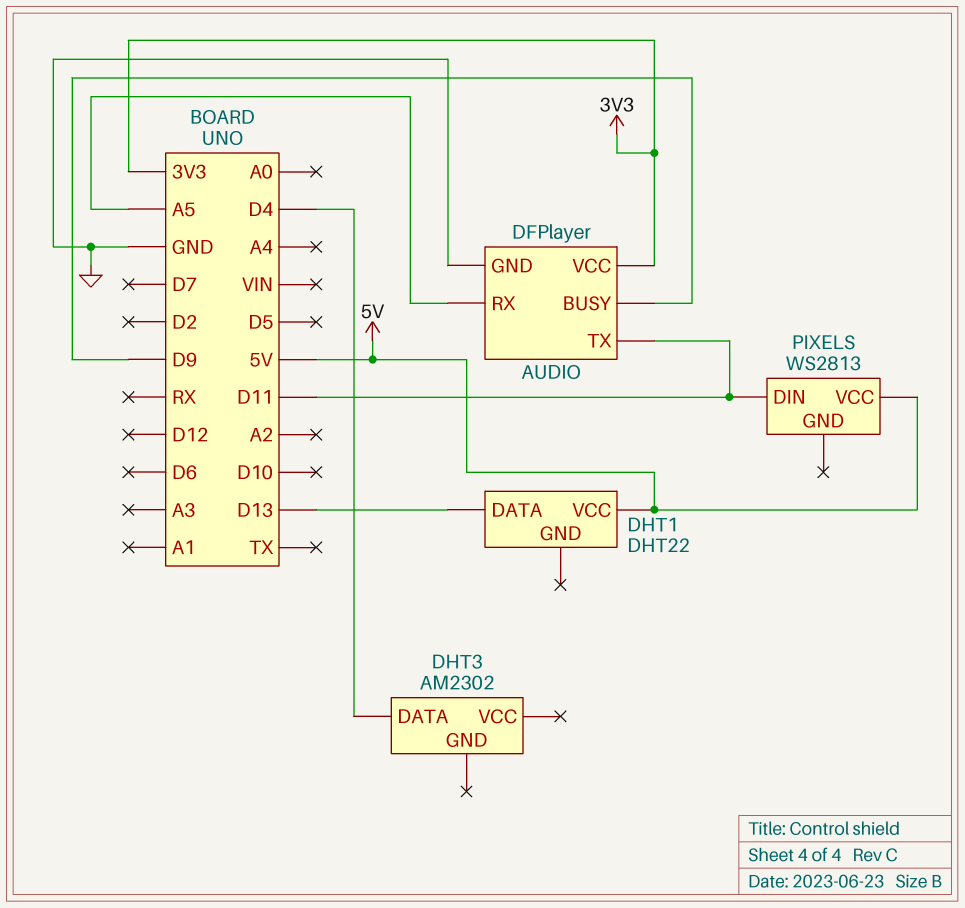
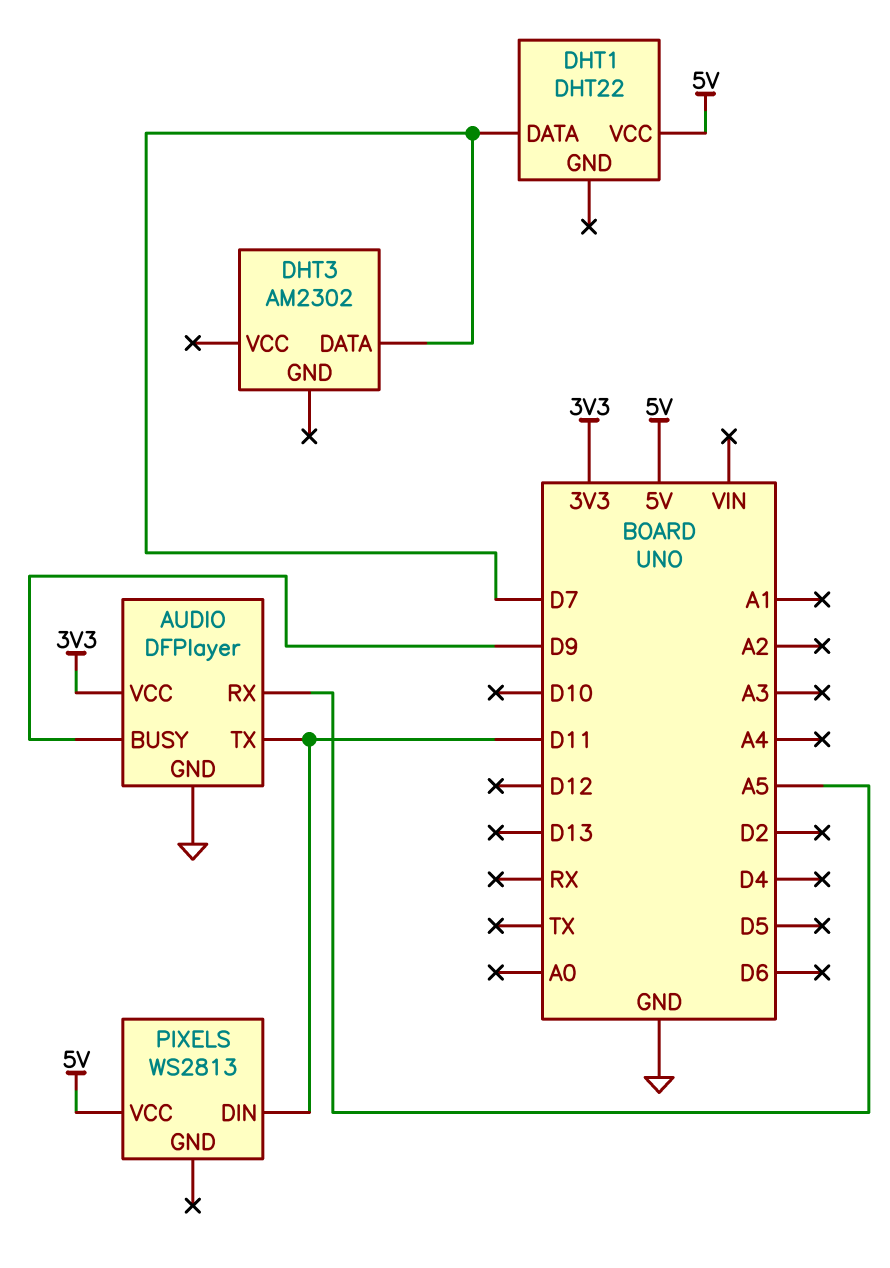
DHT1 pin DATA: D13 -> D7
DHT3 pin DATA: D4 -> D7

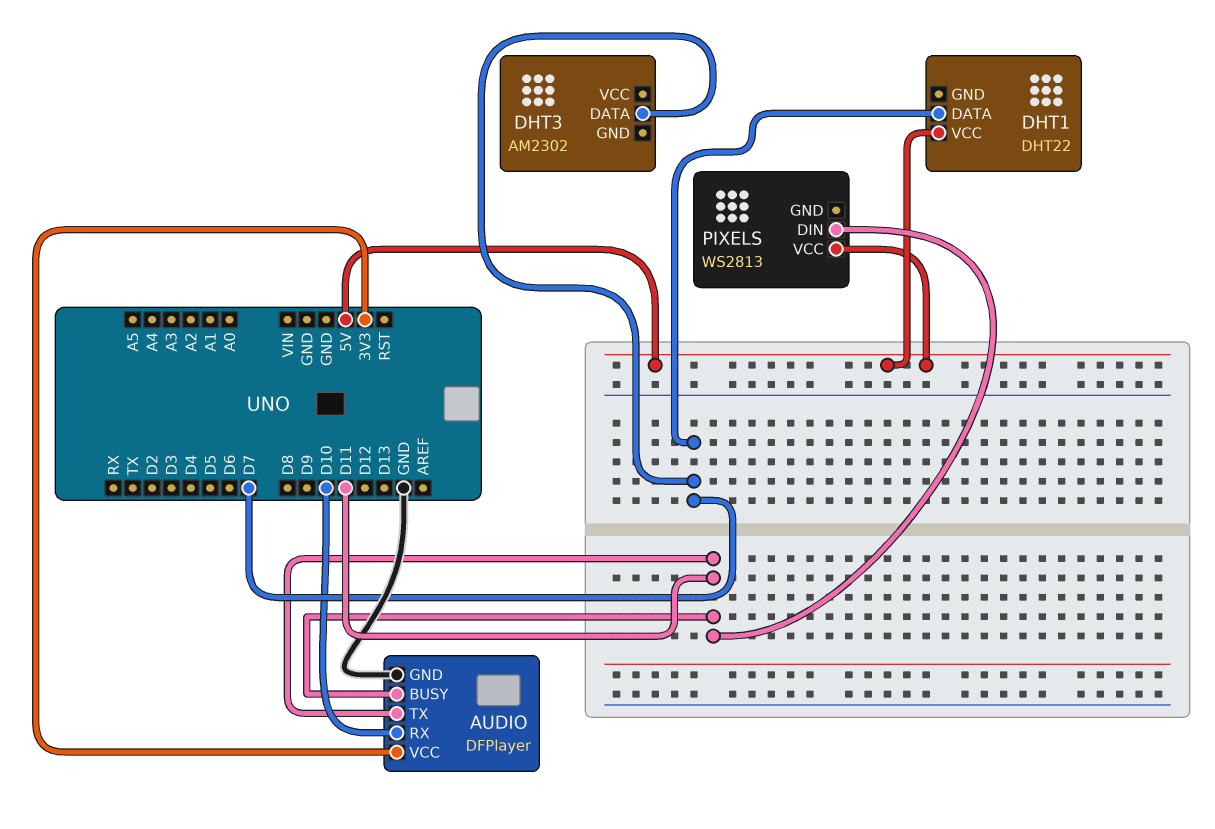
AUDIO pin BUSY: D9 -> D11
AUDIO pin RX: A5 -> D10

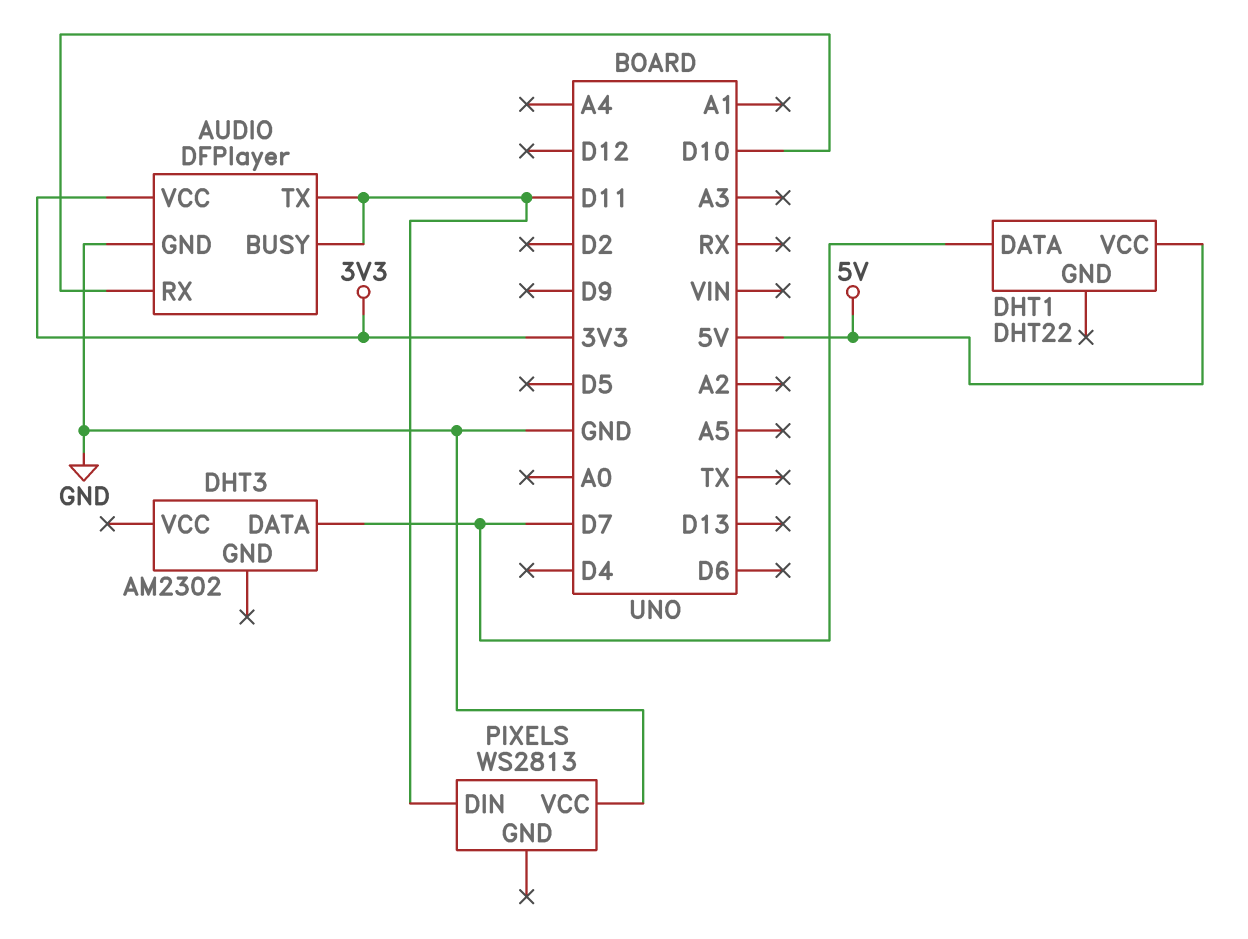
PIXELS pin VCC: 5V -> GND

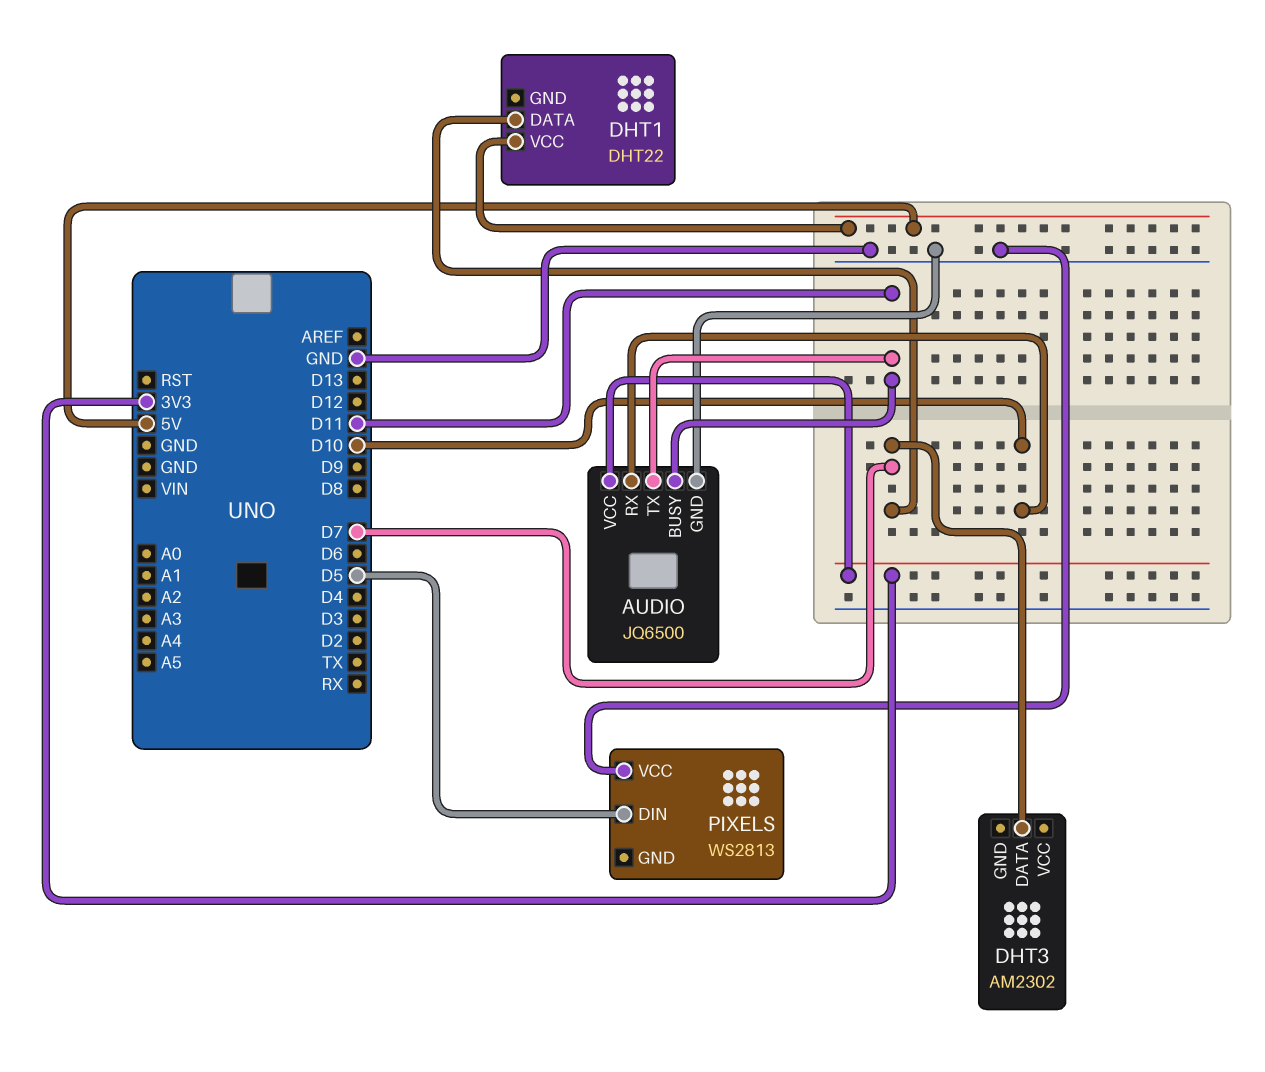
AUDIO: DFPlayer -> JQ6500
PIXELS pin DIN: D11 -> D5

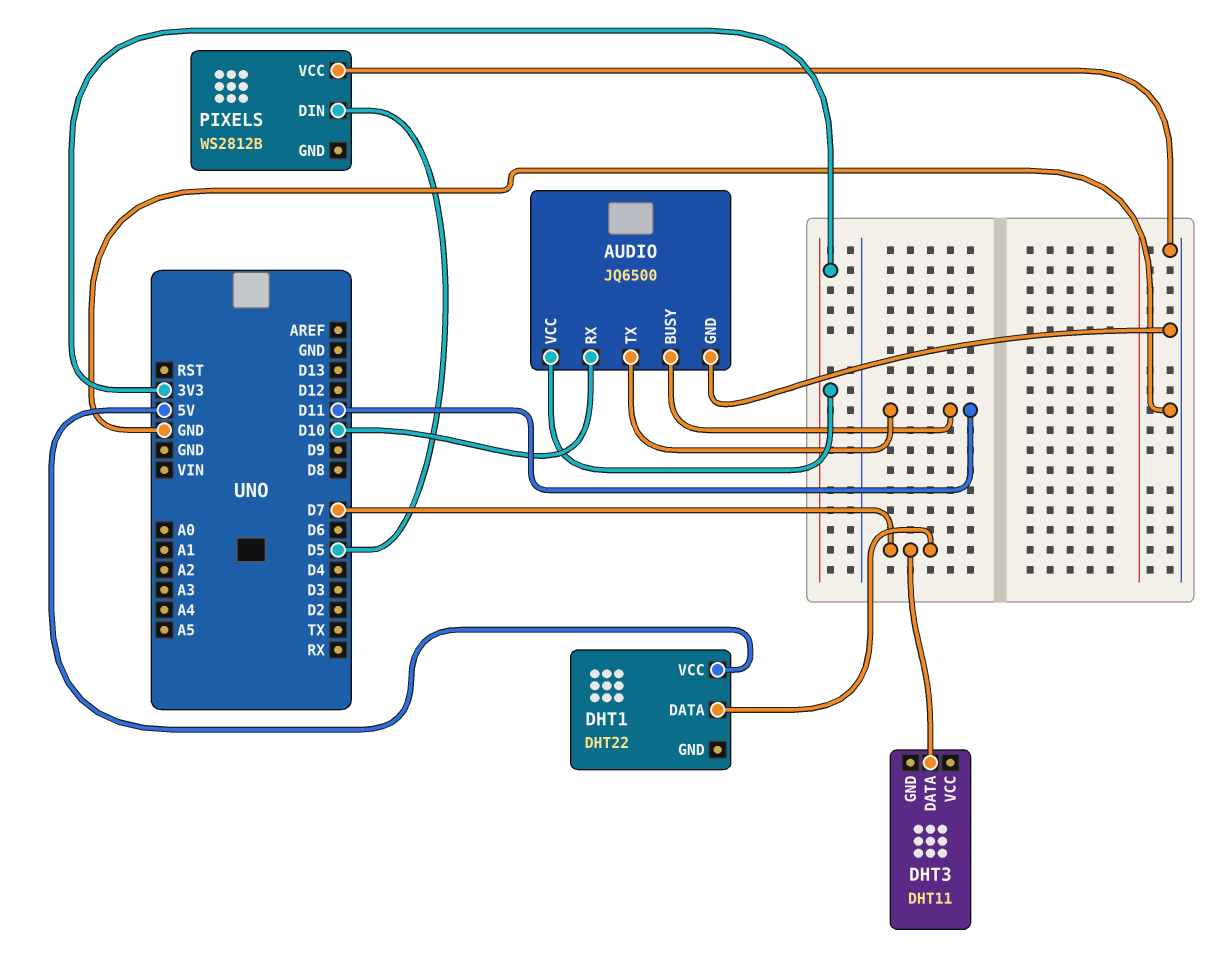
DHT3: AM2302 -> DHT11
PIXELS: WS2813 -> WS2812B

